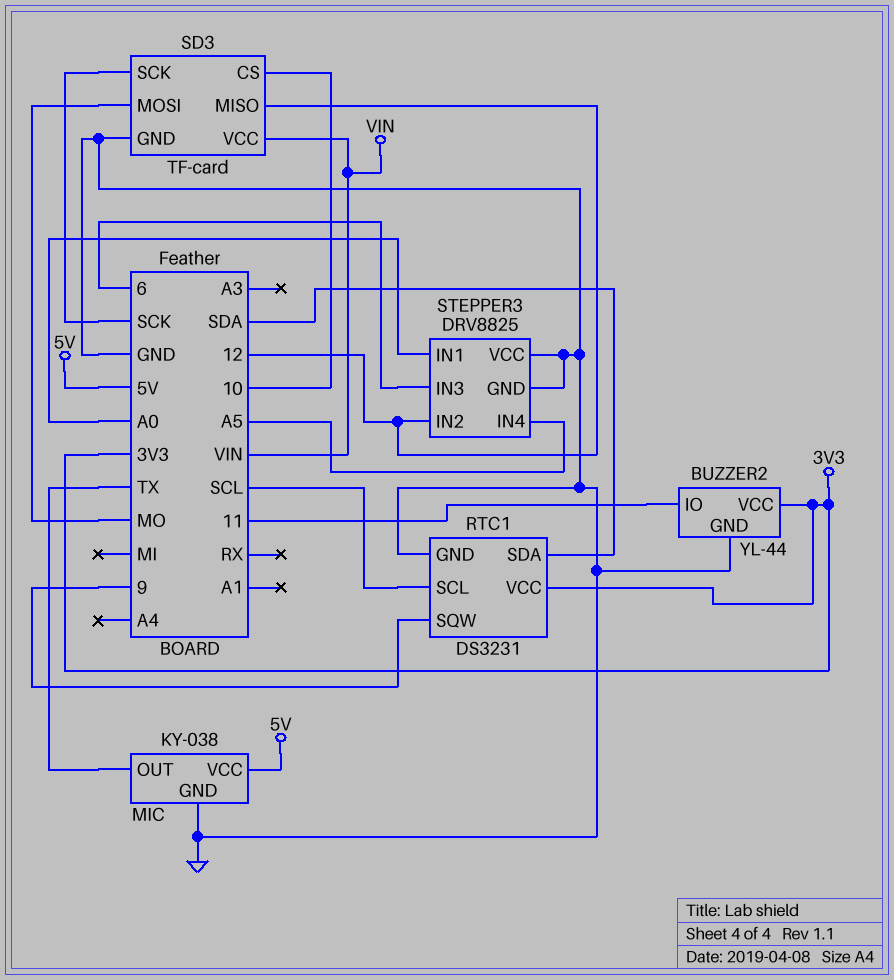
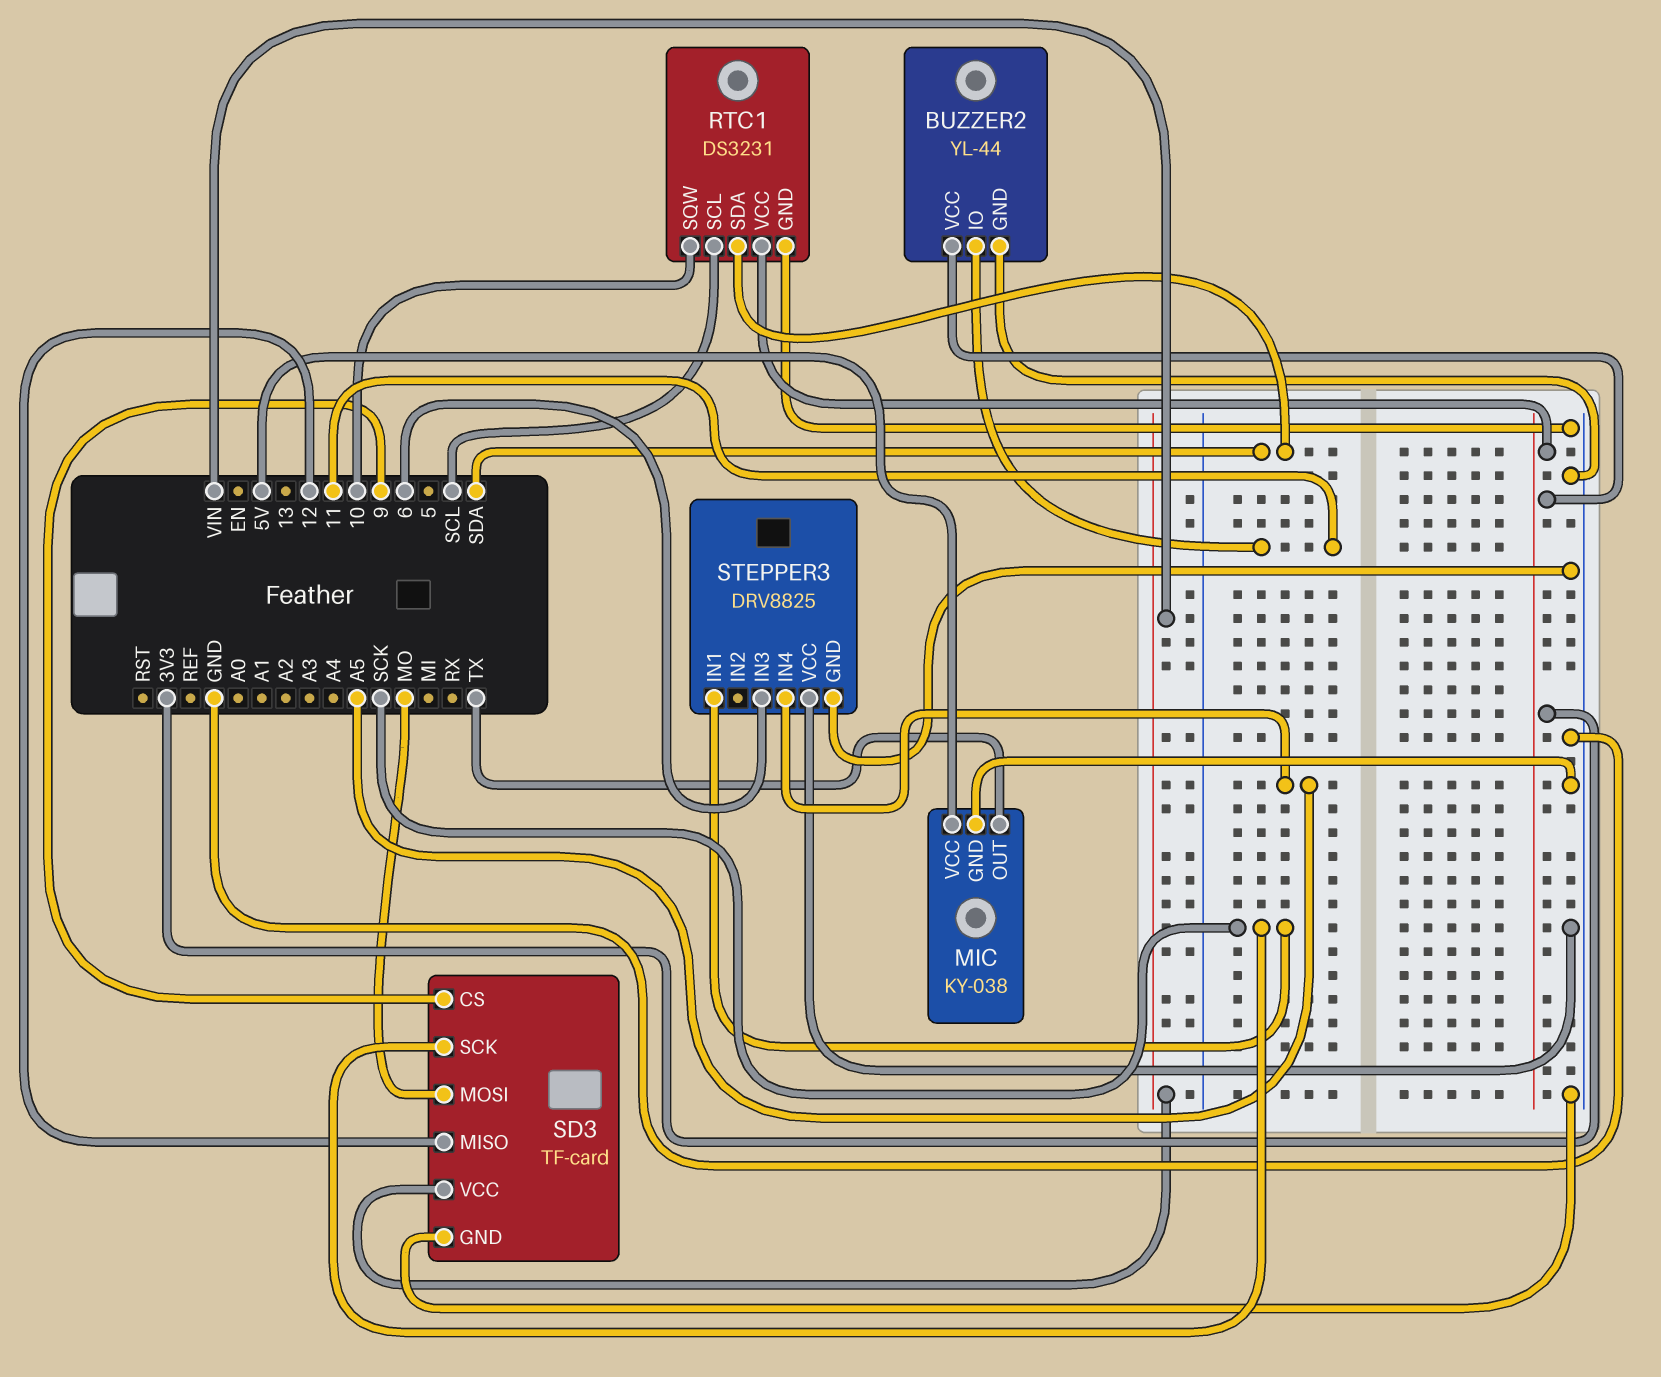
RTC1 pin SQW: 9 -> 10
SD3 pin CS: 10 -> 9
STEPPER3 pin IN1: A0 -> SCK
STEPPER3 pin IN2: 12 -> none

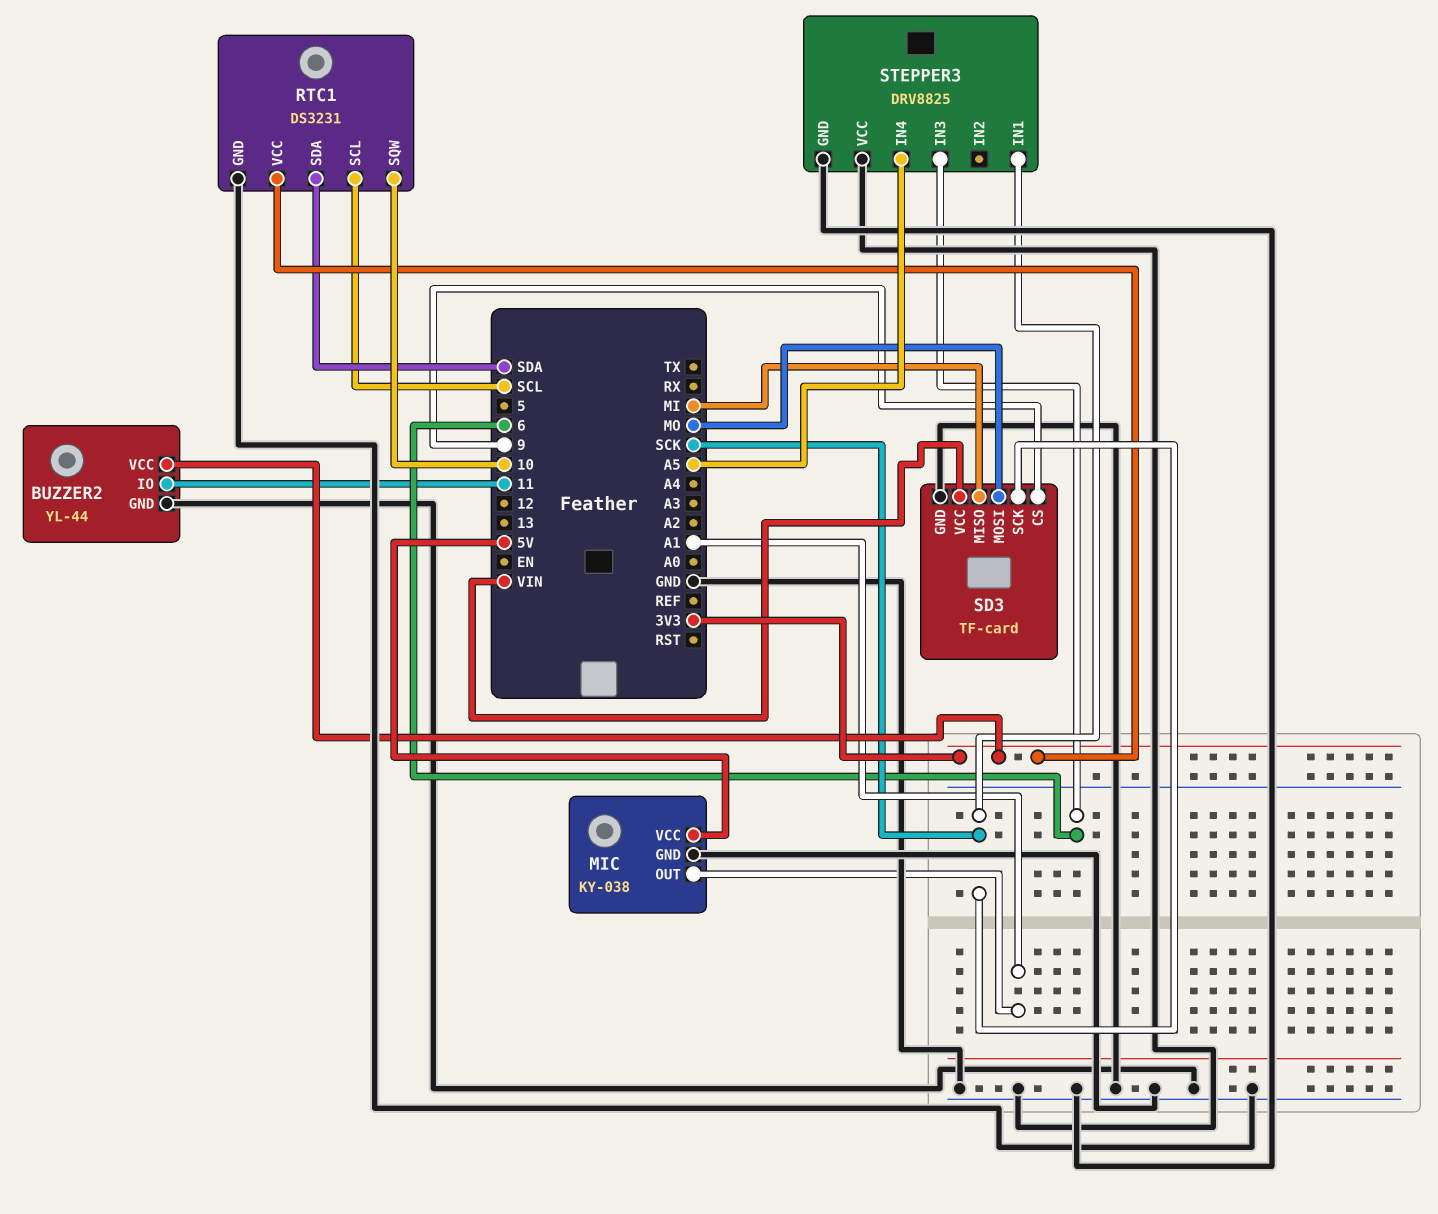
MIC pin OUT: TX -> A1
SD3 pin MISO: 12 -> MI

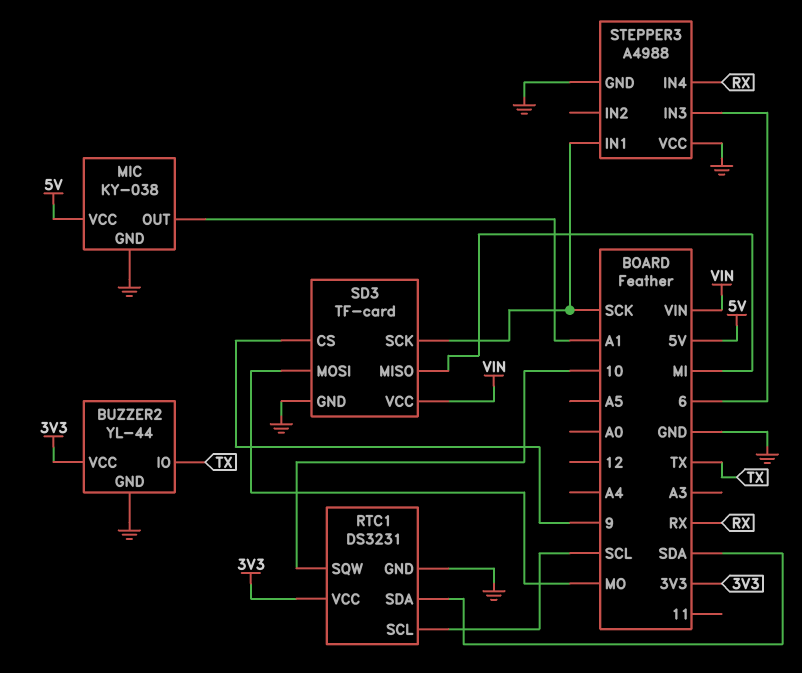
BUZZER2 pin IO: 11 -> TX
STEPPER3: DRV8825 -> A4988
STEPPER3 pin IN4: A5 -> RX

